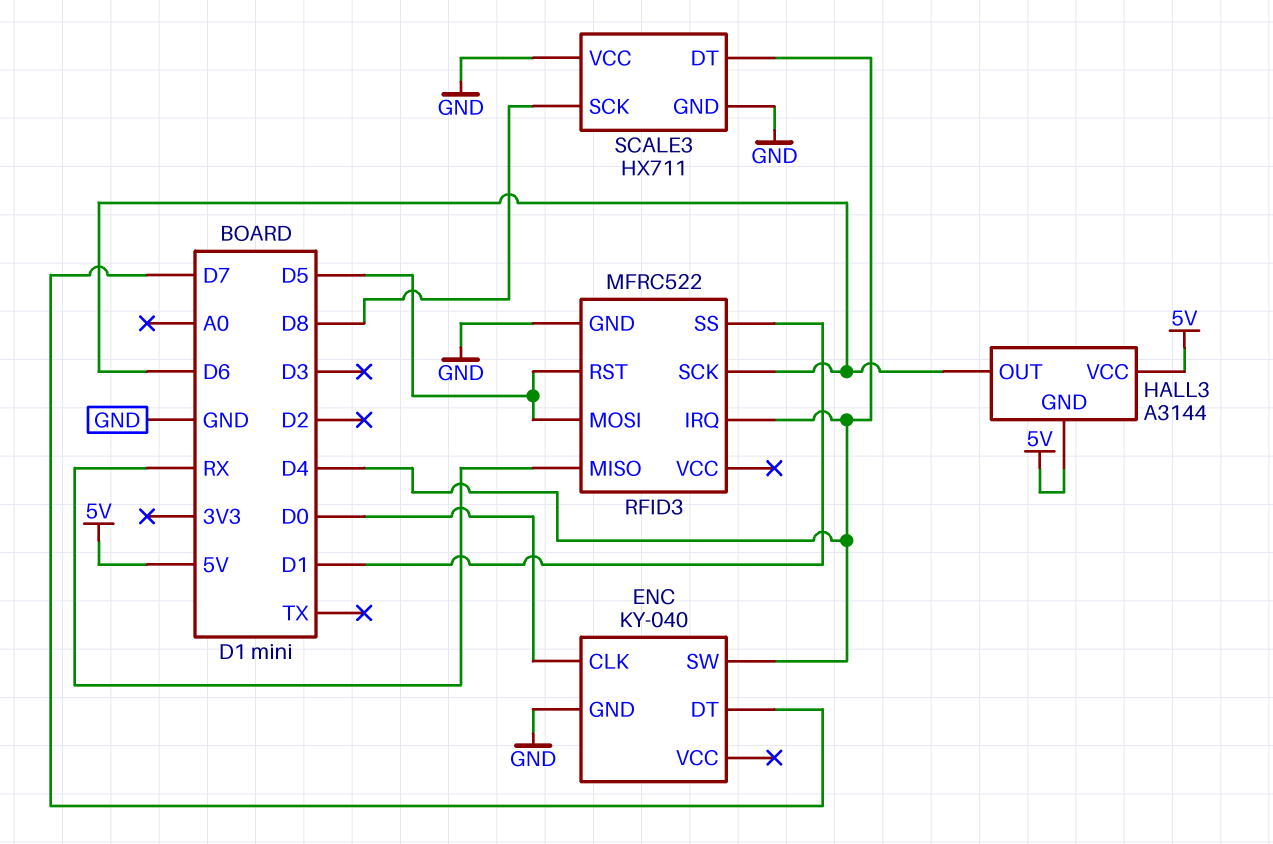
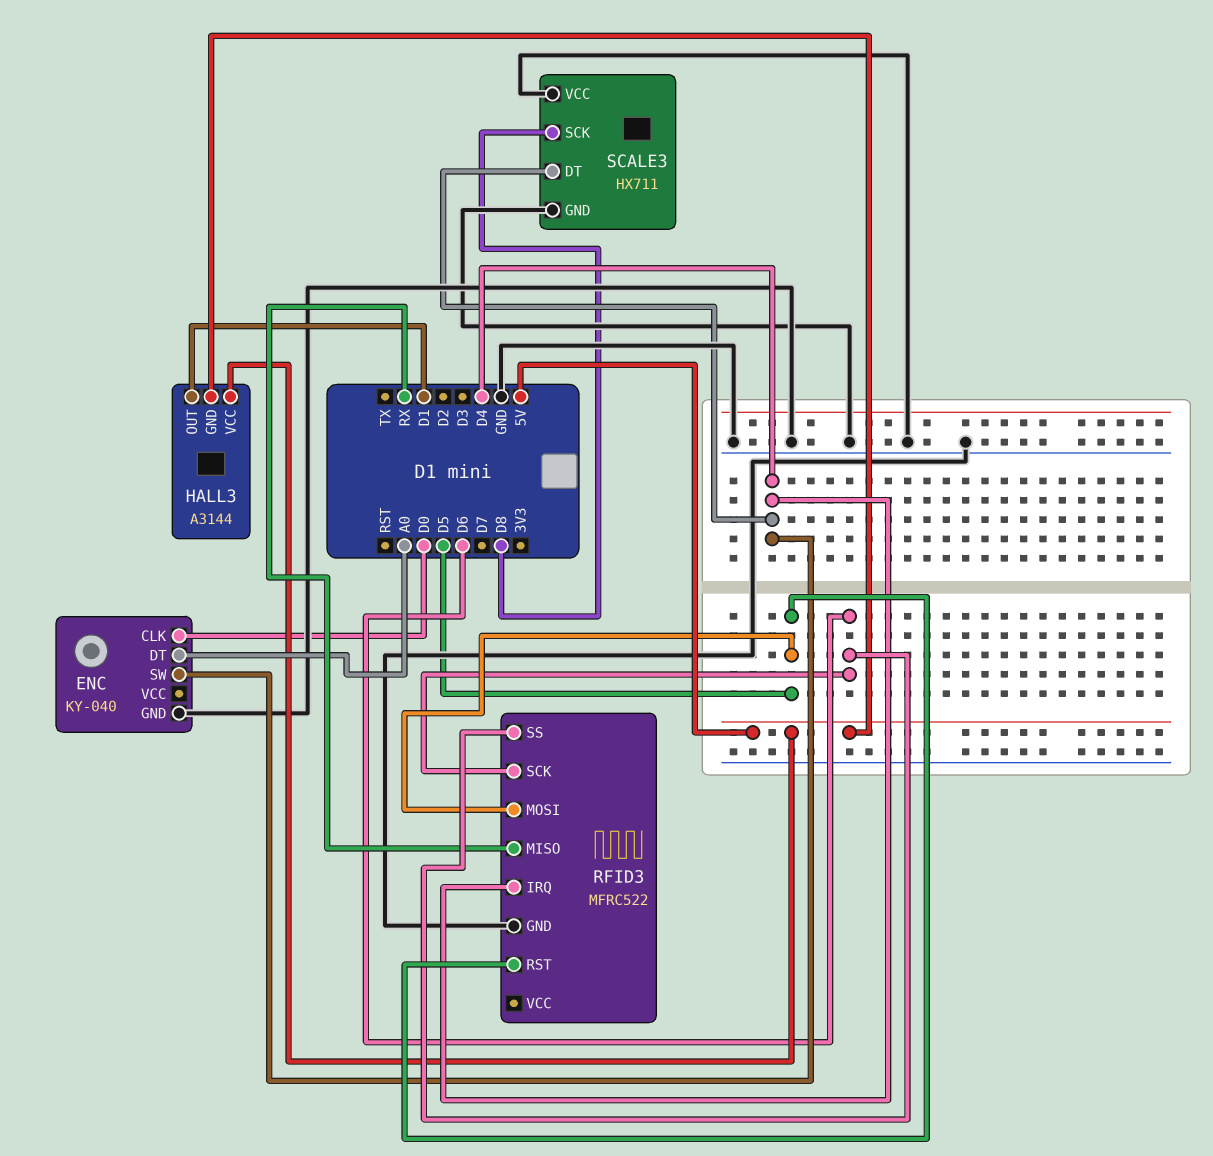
ENC pin DT: D7 -> A0
HALL3 pin OUT: D6 -> D1
RFID3 pin SS: D1 -> D6

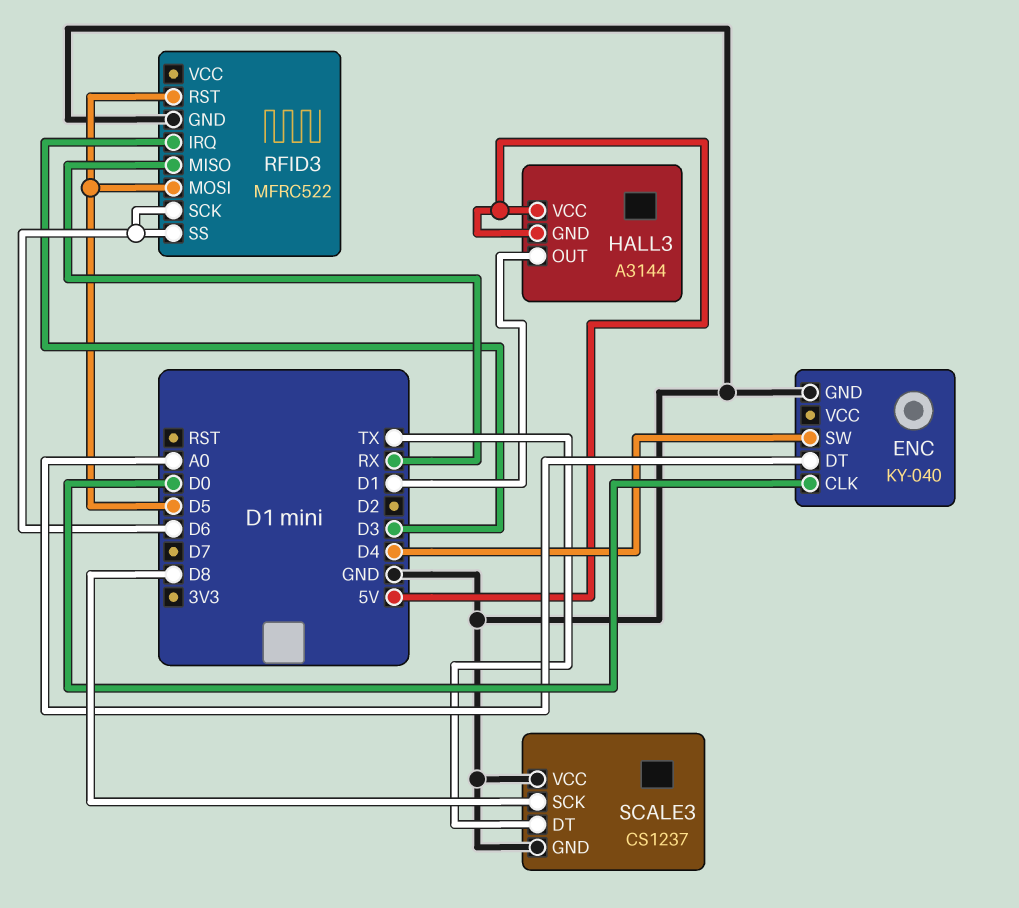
RFID3 pin IRQ: D4 -> D3
SCALE3: HX711 -> CS1237
SCALE3 pin DT: D4 -> TX

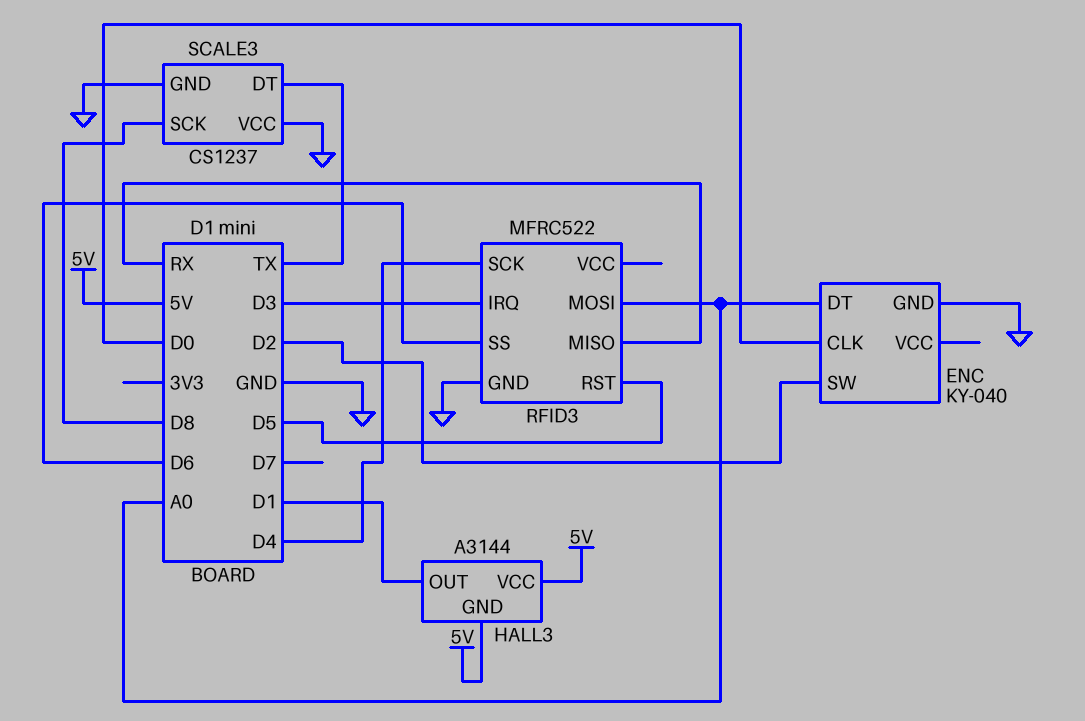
ENC pin SW: D4 -> D2
RFID3 pin MOSI: D5 -> A0
RFID3 pin SCK: D6 -> D4

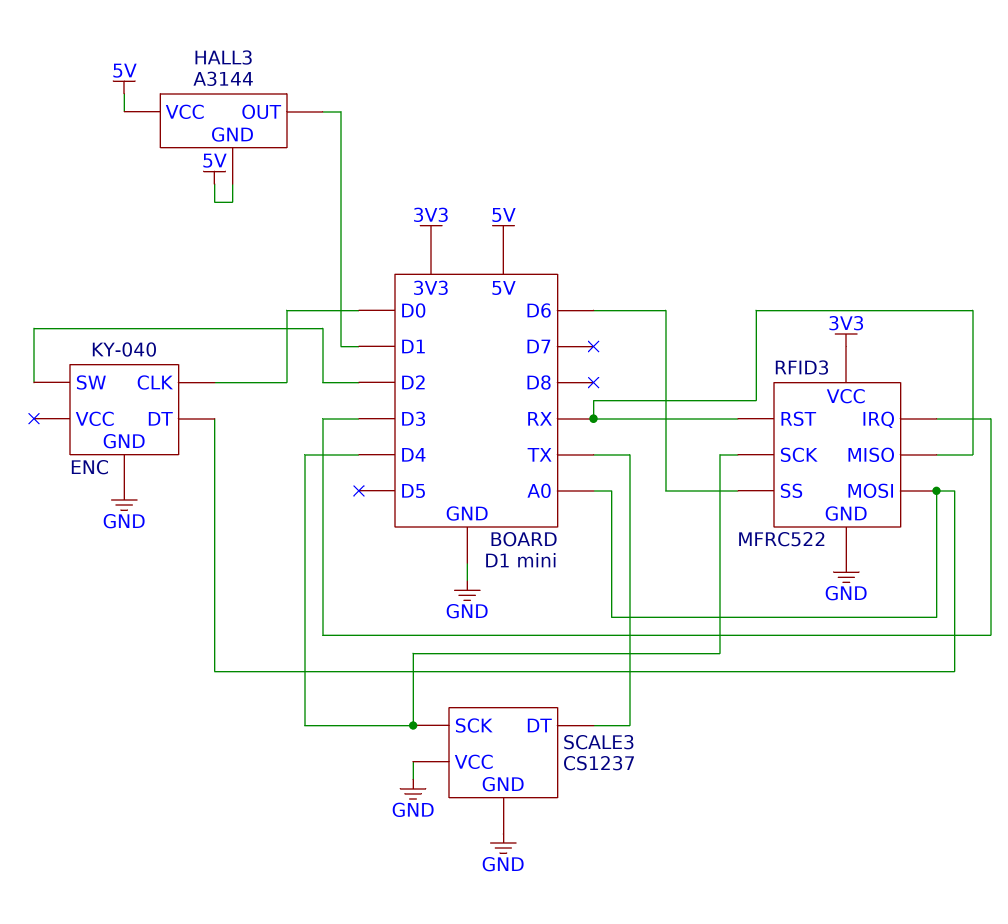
RFID3 pin RST: D5 -> RX
RFID3 pin VCC: none -> 3V3
SCALE3 pin SCK: D8 -> D4

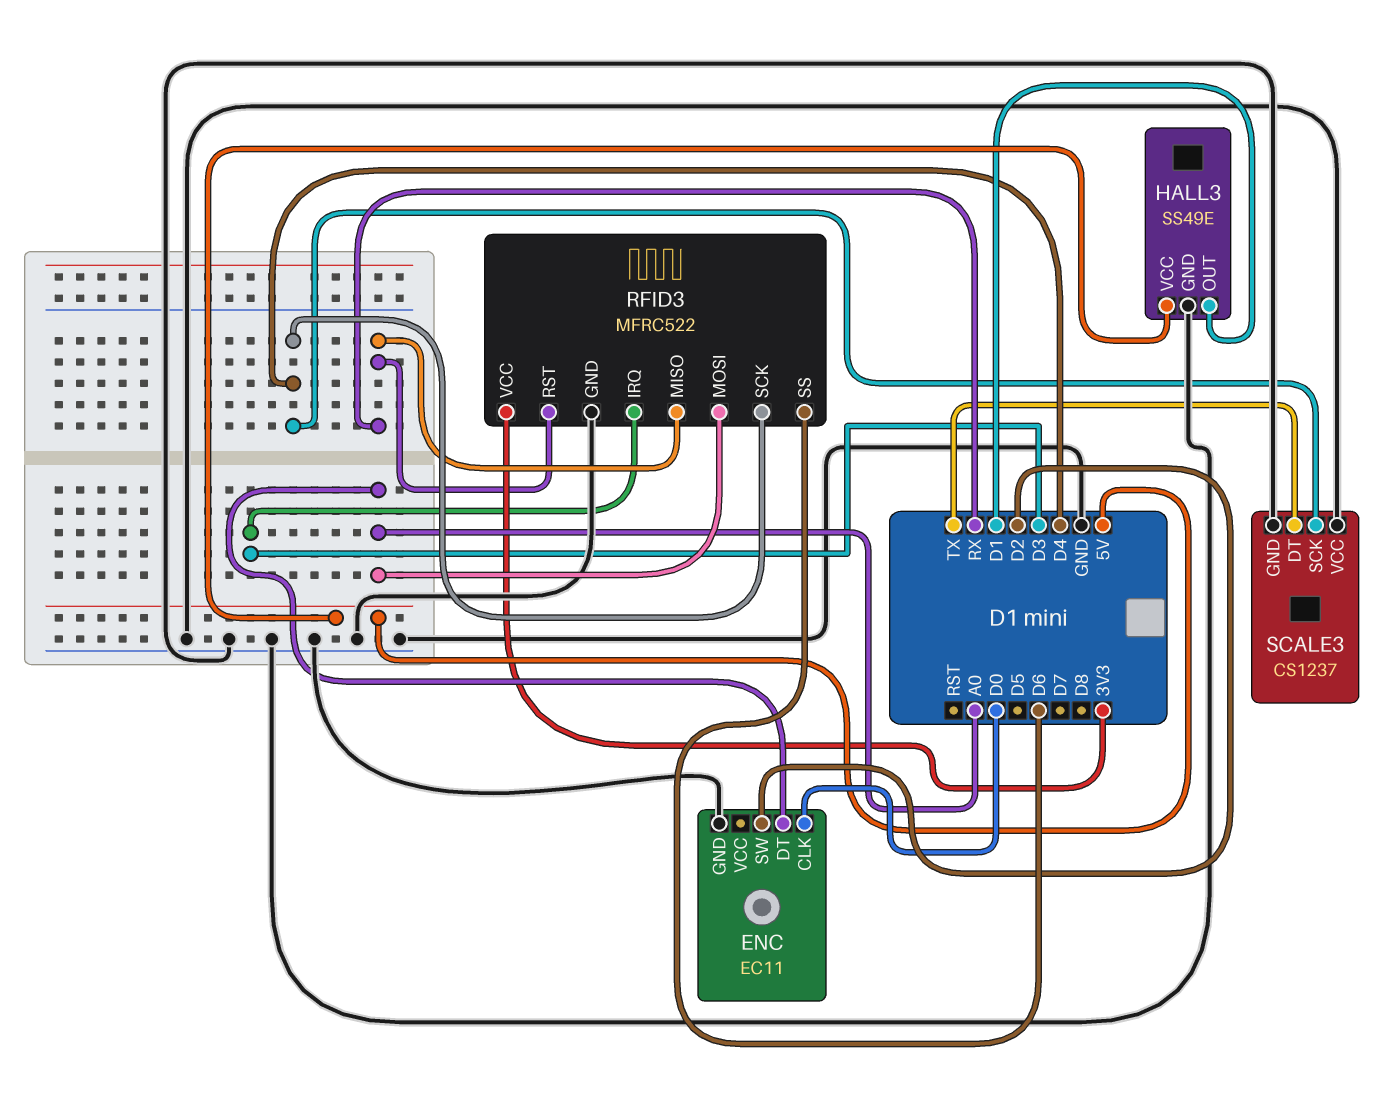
ENC: KY-040 -> EC11
HALL3: A3144 -> SS49E
HALL3 pin GND: 5V -> GND

